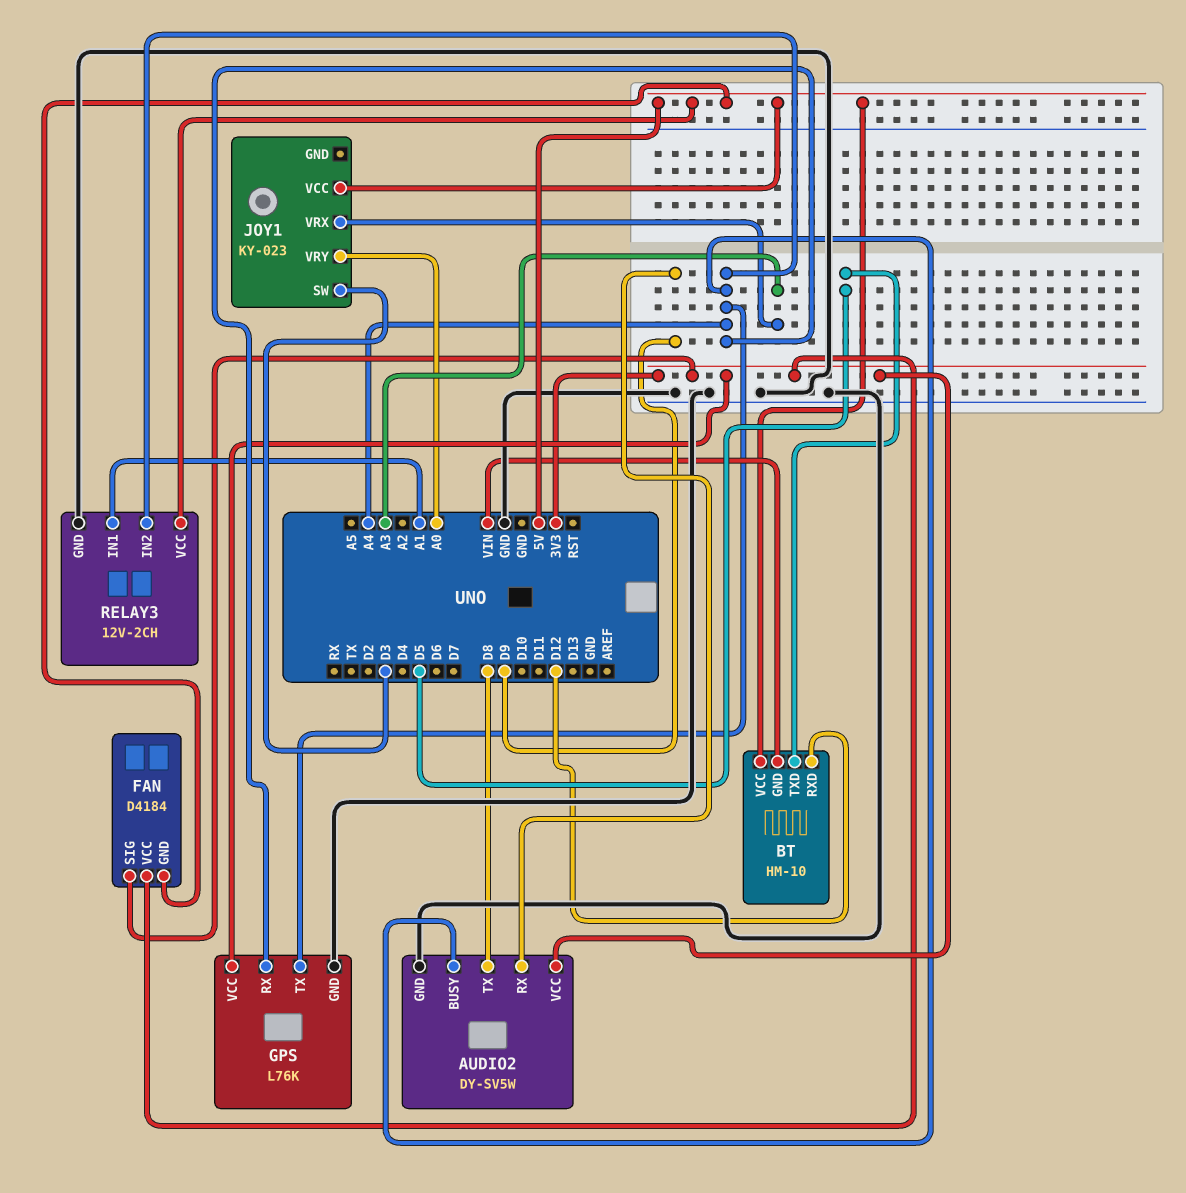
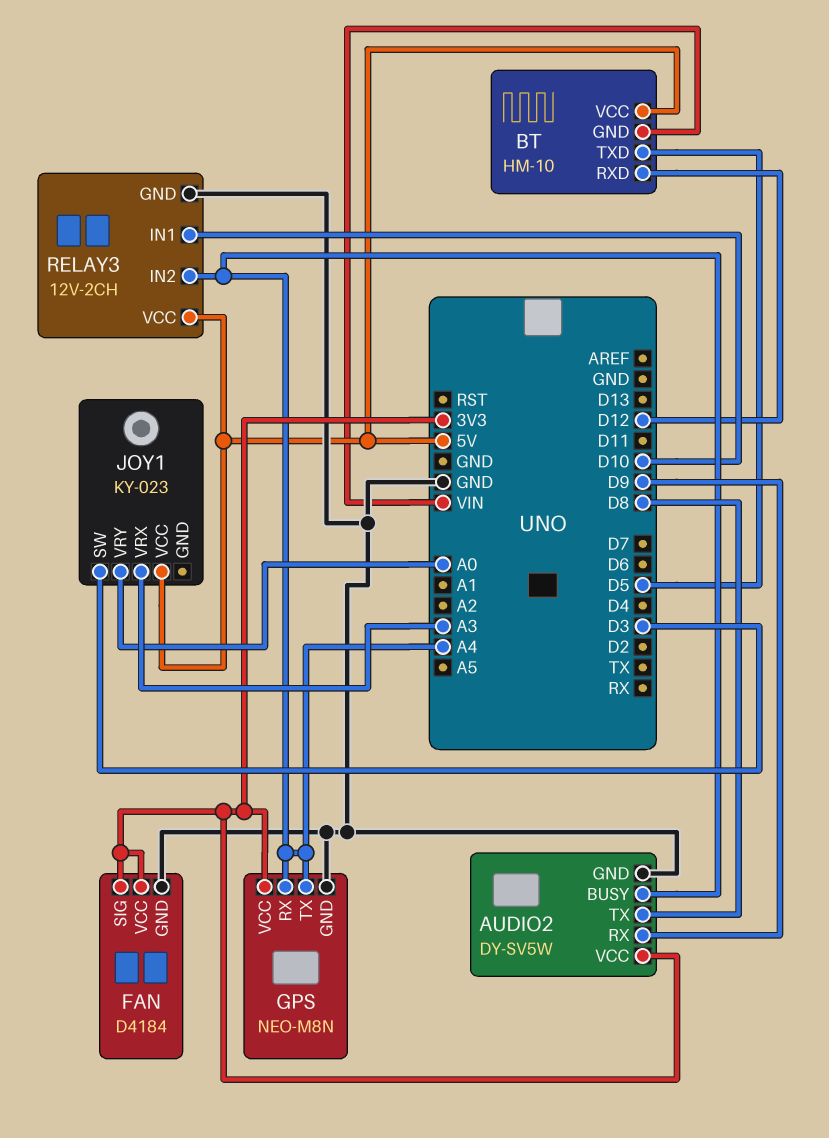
FAN pin GND: 5V -> GND
GPS: L76K -> NEO-M8N
RELAY3 pin IN1: A1 -> D10

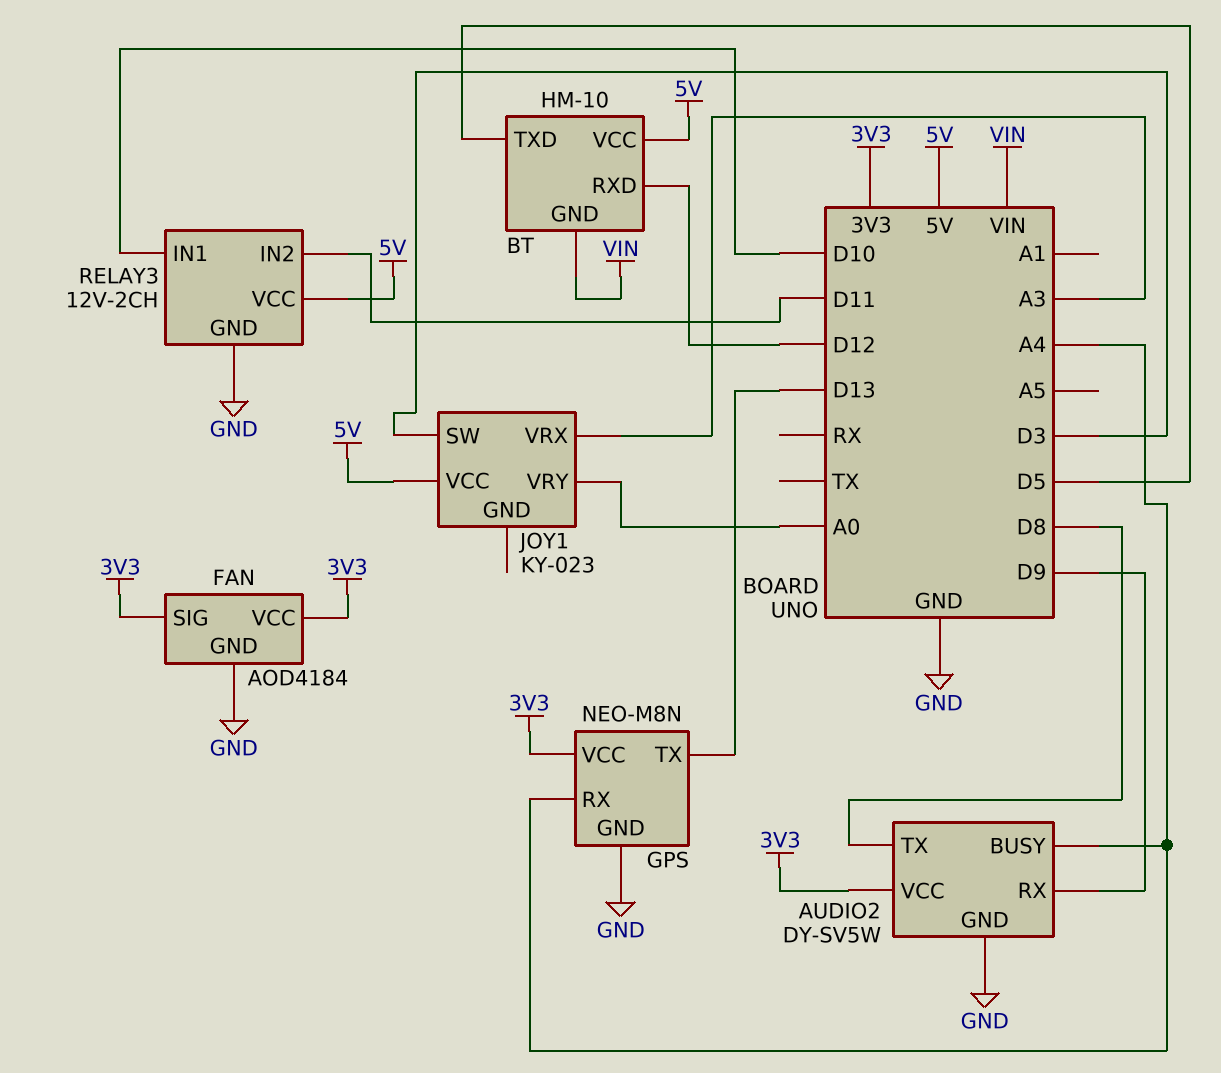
FAN: D4184 -> AOD4184
GPS pin TX: A4 -> D13
RELAY3 pin IN2: A4 -> D11

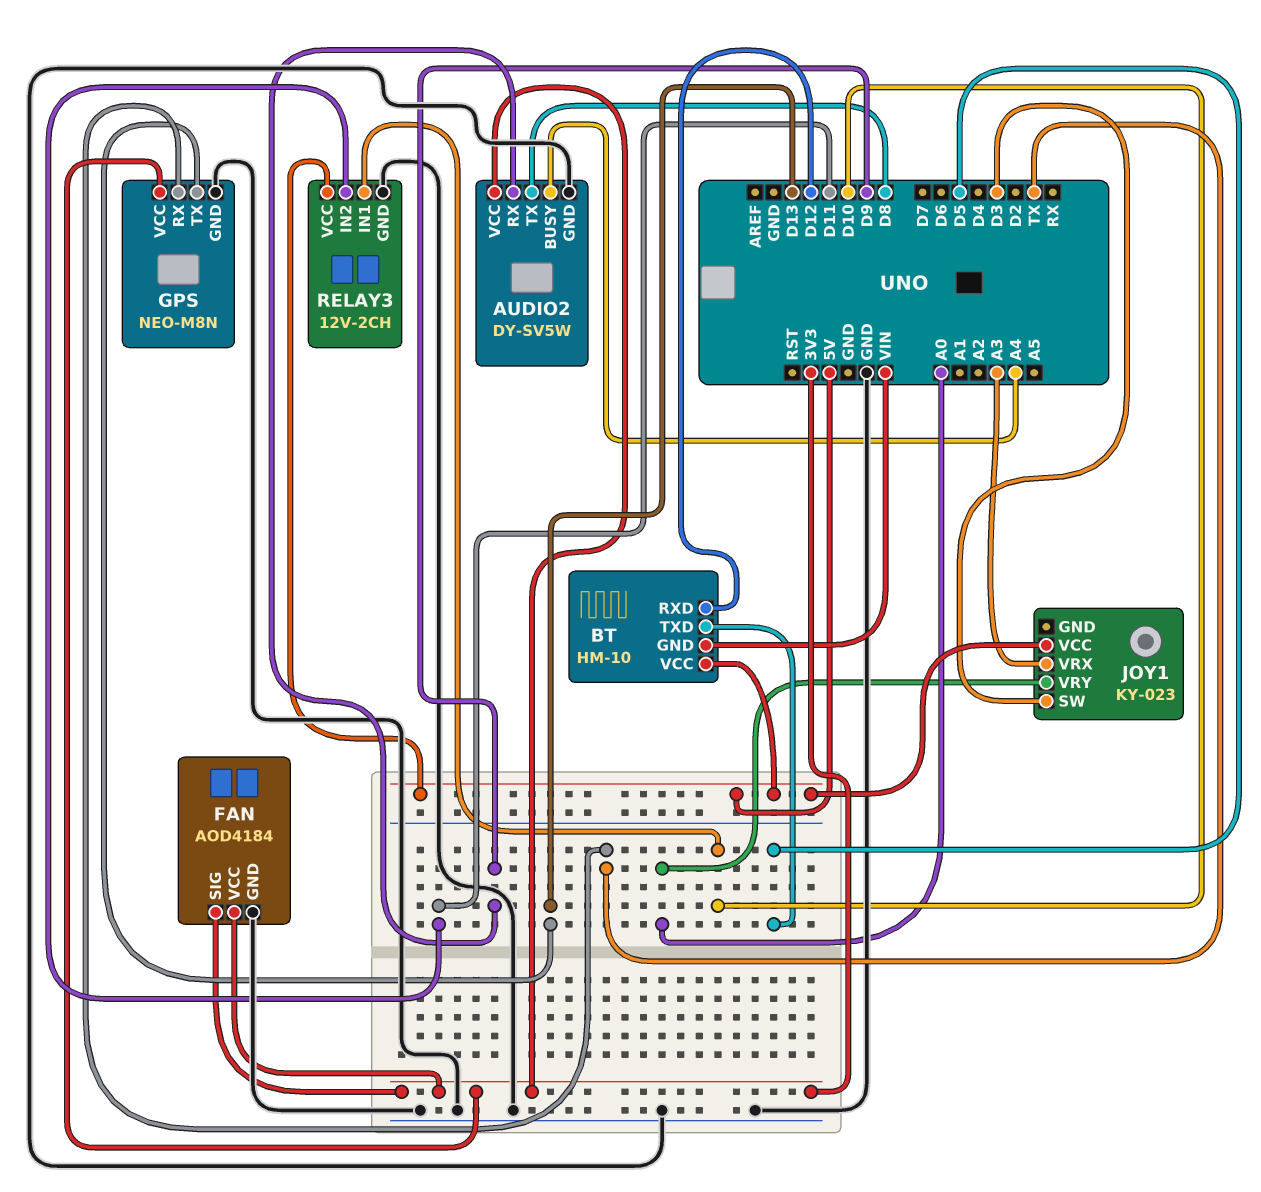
GPS pin RX: A4 -> TX

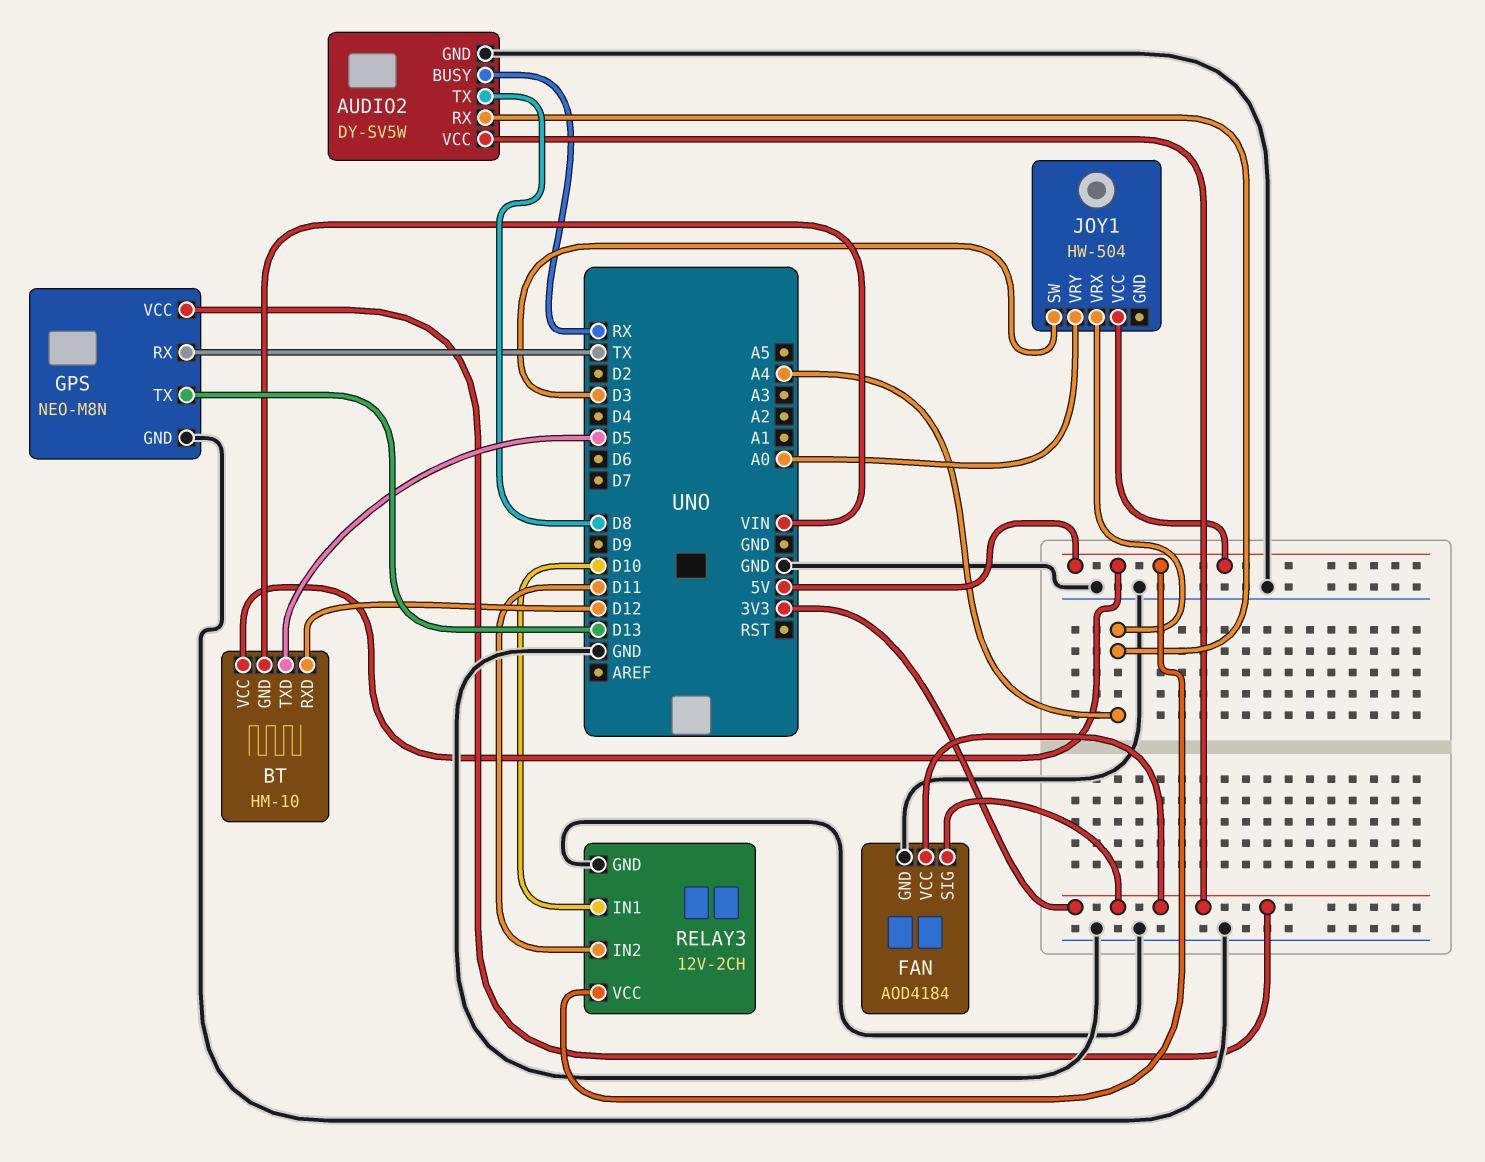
AUDIO2 pin BUSY: A4 -> RX
AUDIO2 pin RX: D9 -> A4
JOY1: KY-023 -> HW-504
JOY1 pin VRX: A3 -> A4

